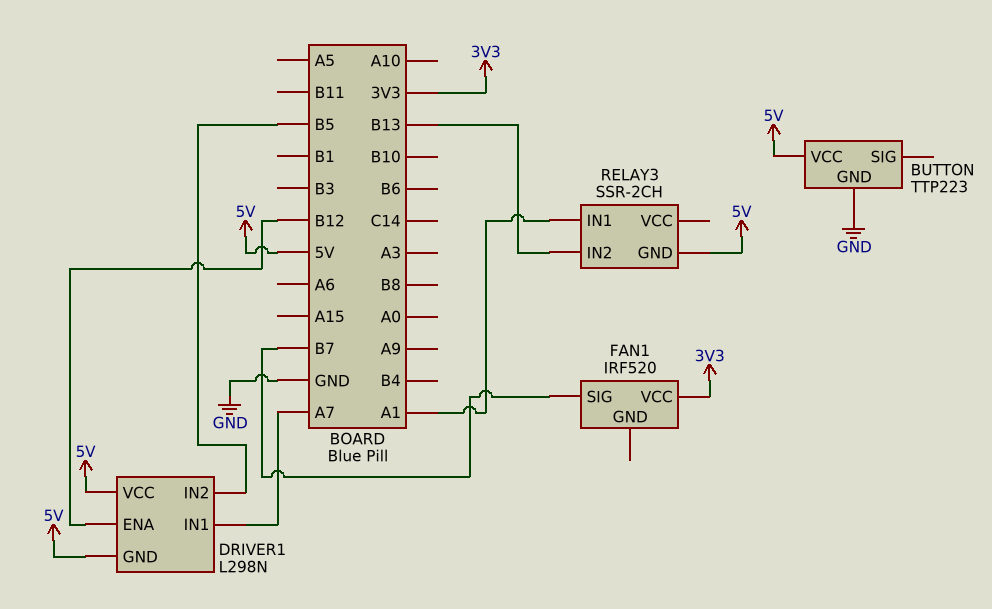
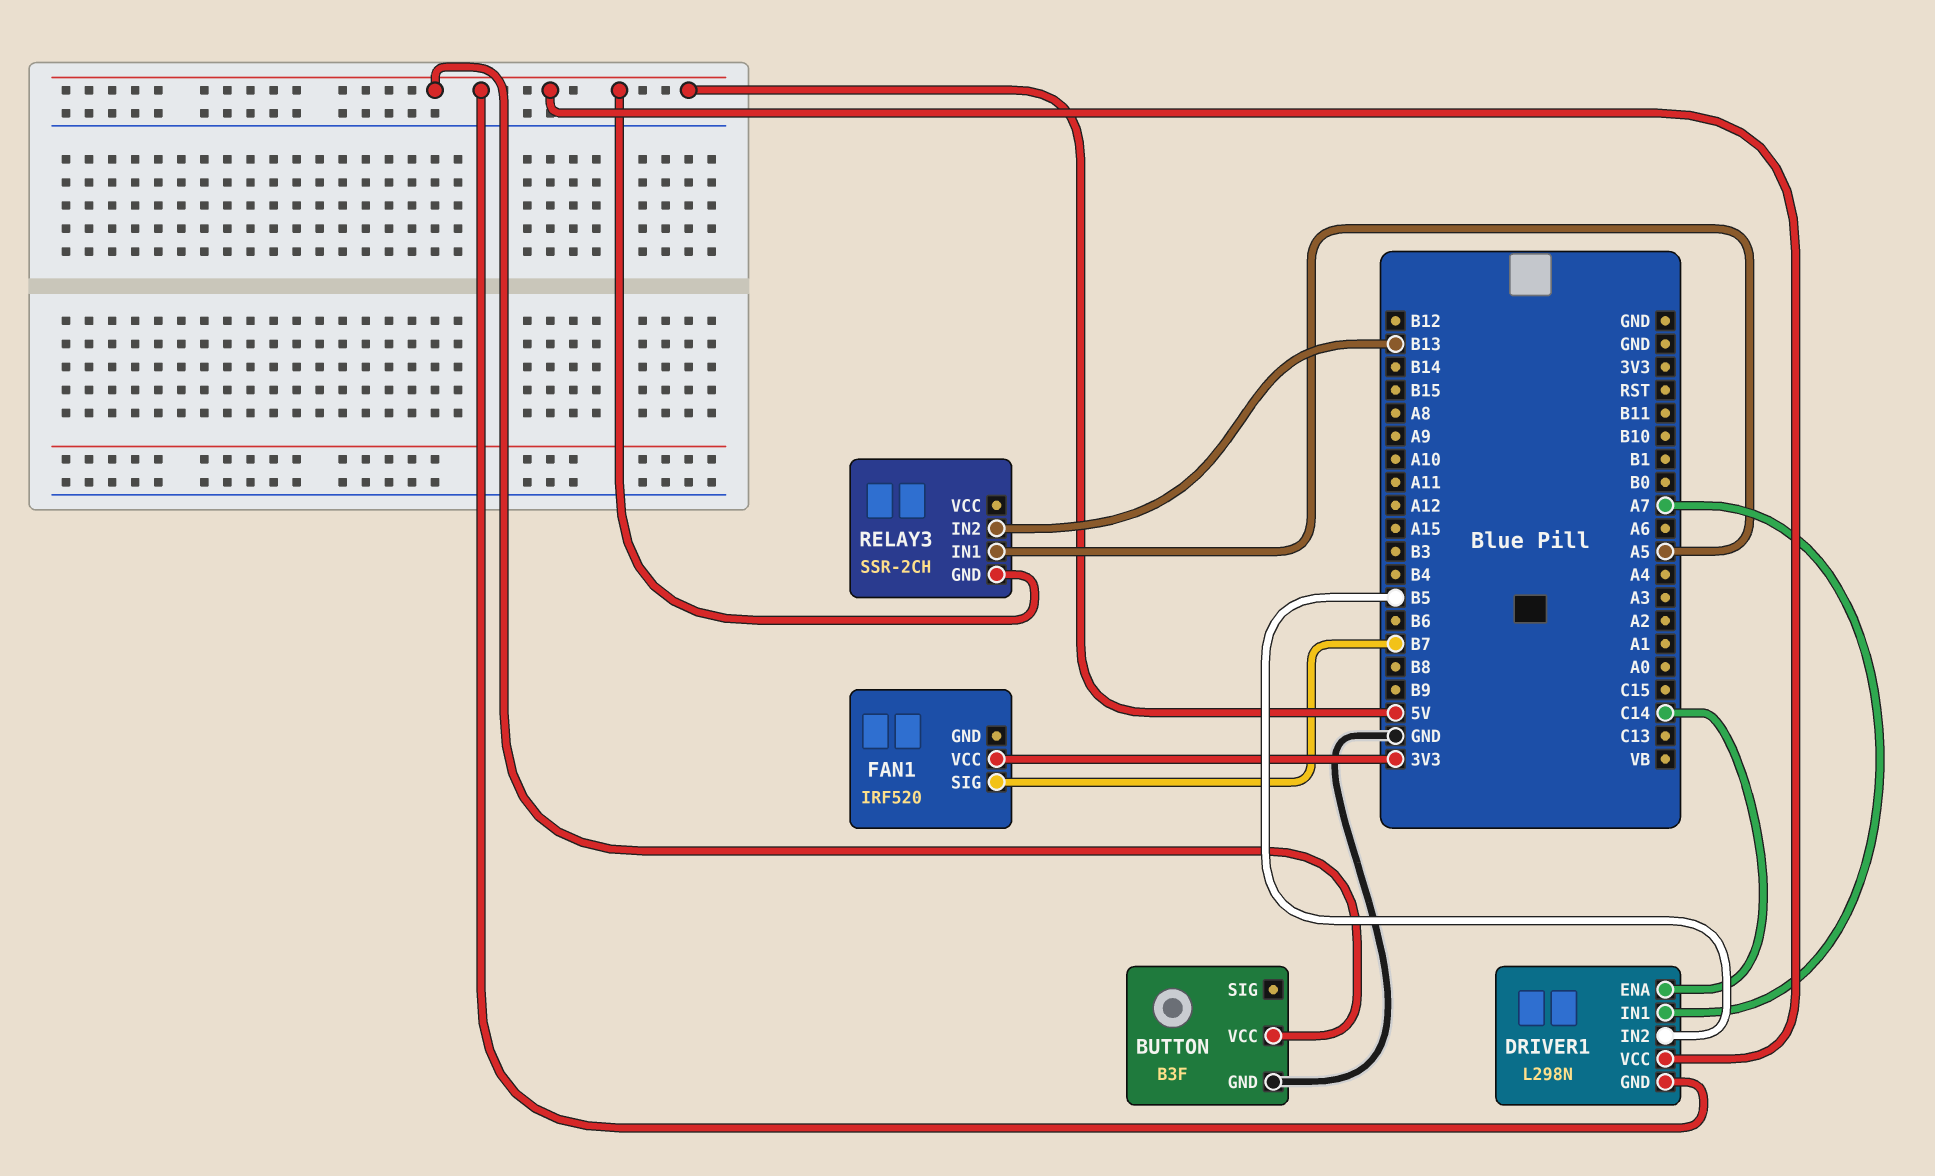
BUTTON: TTP223 -> B3F
DRIVER1 pin ENA: B12 -> C14
RELAY3 pin IN1: A1 -> A5

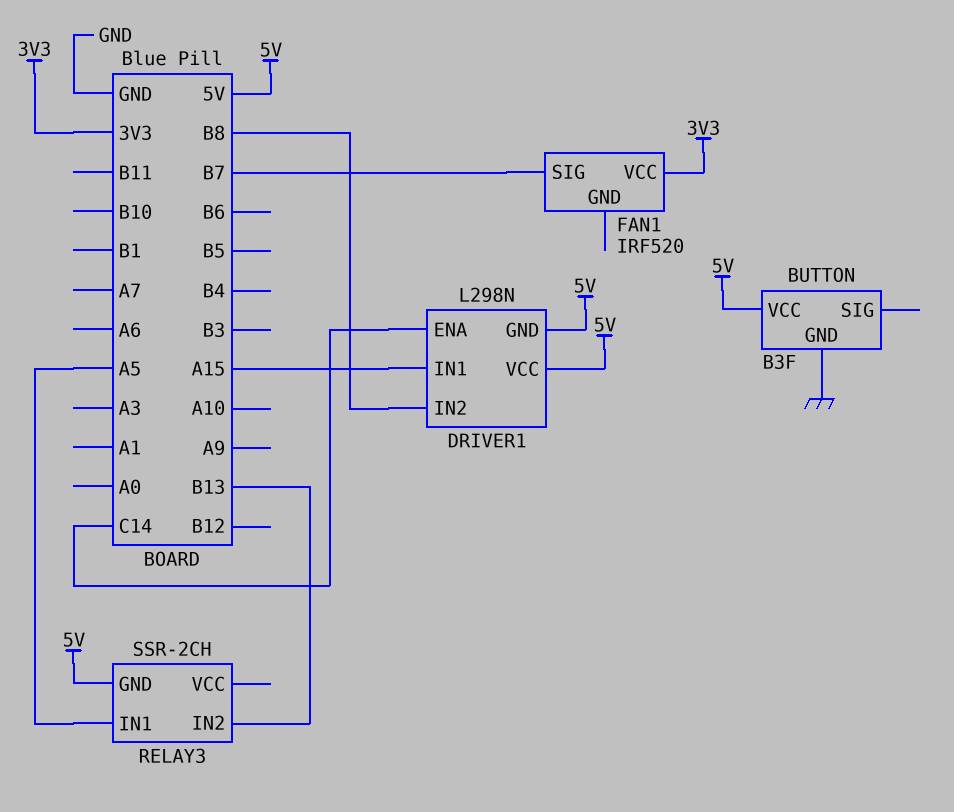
DRIVER1 pin IN1: A7 -> A15
DRIVER1 pin IN2: B5 -> B8

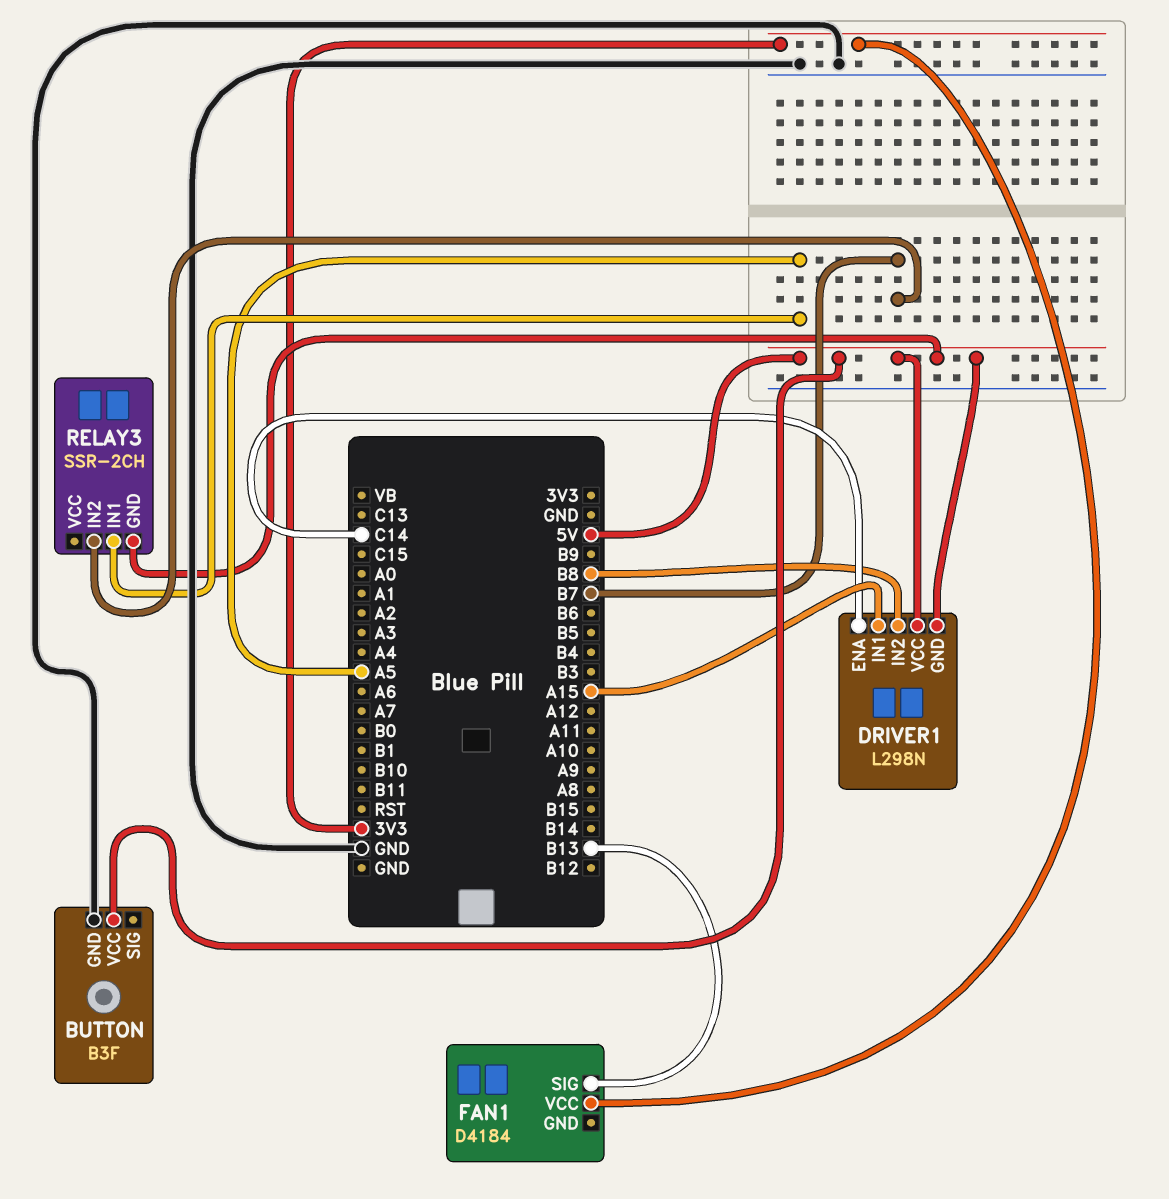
FAN1: IRF520 -> D4184
FAN1 pin SIG: B7 -> B13
RELAY3 pin IN2: B13 -> B7

